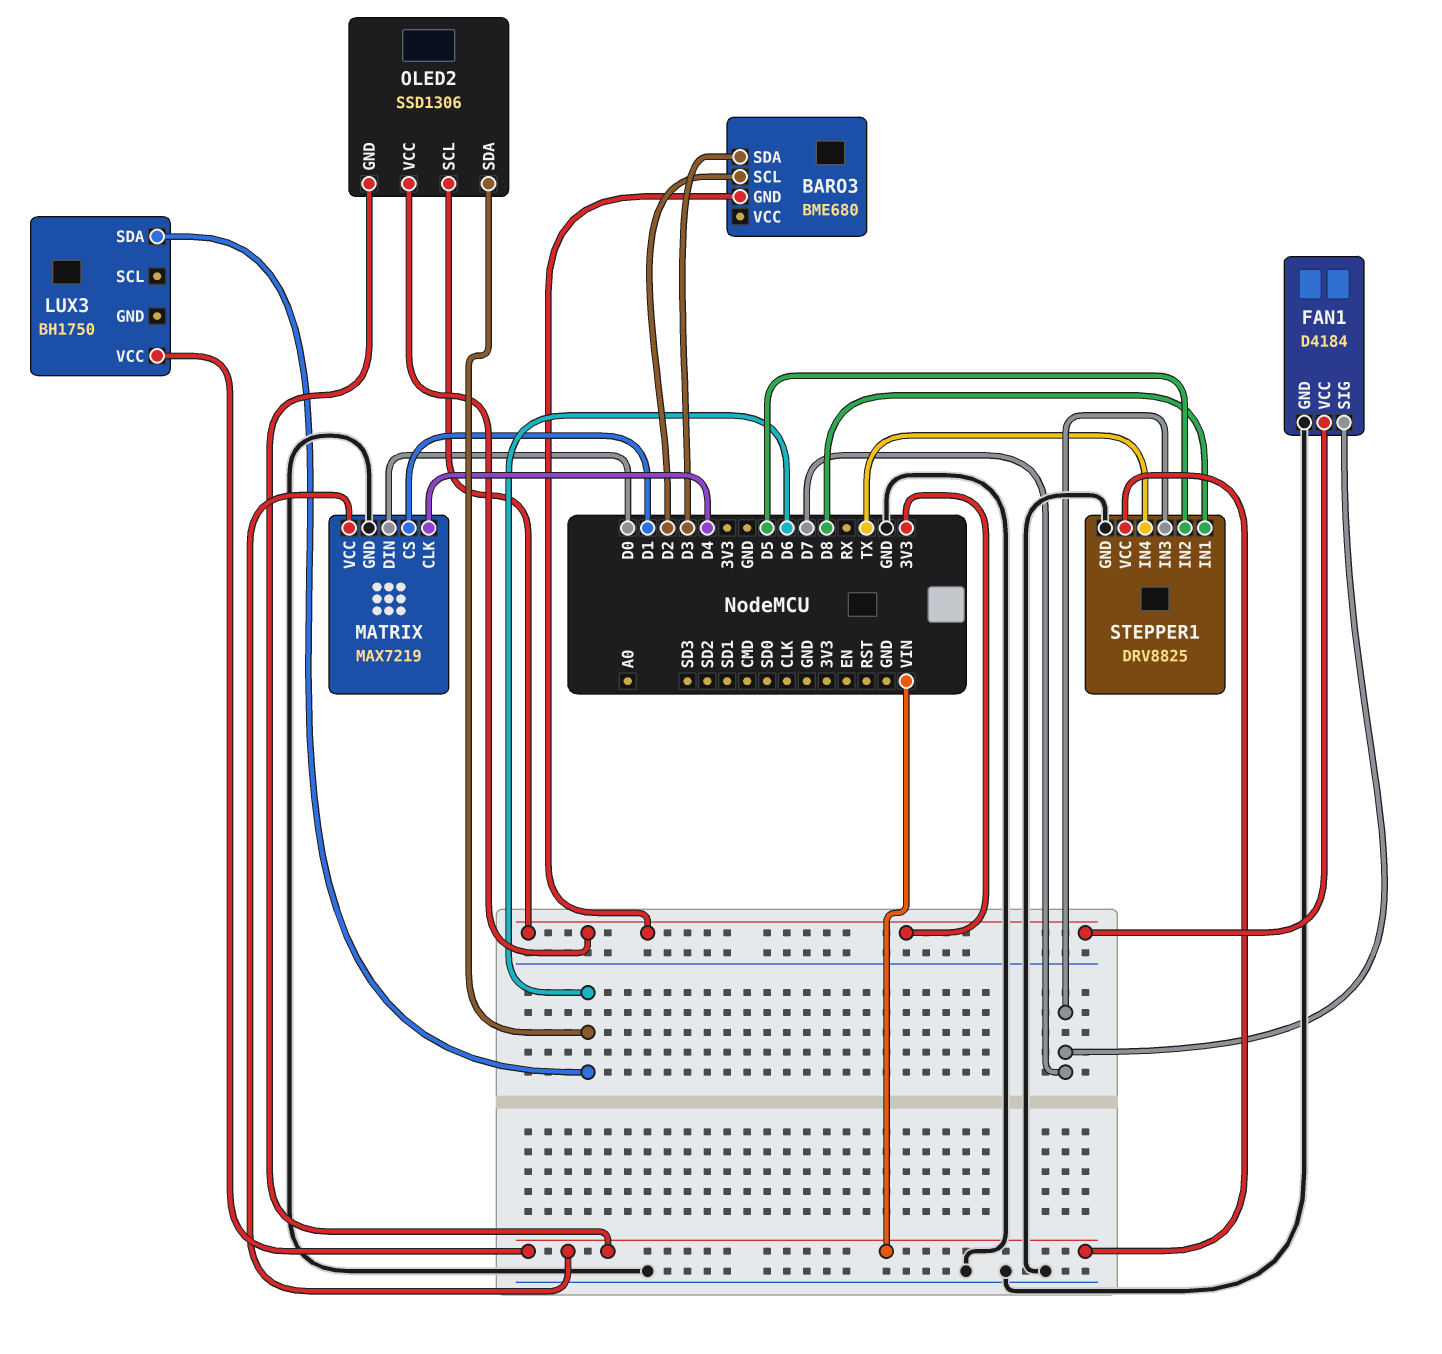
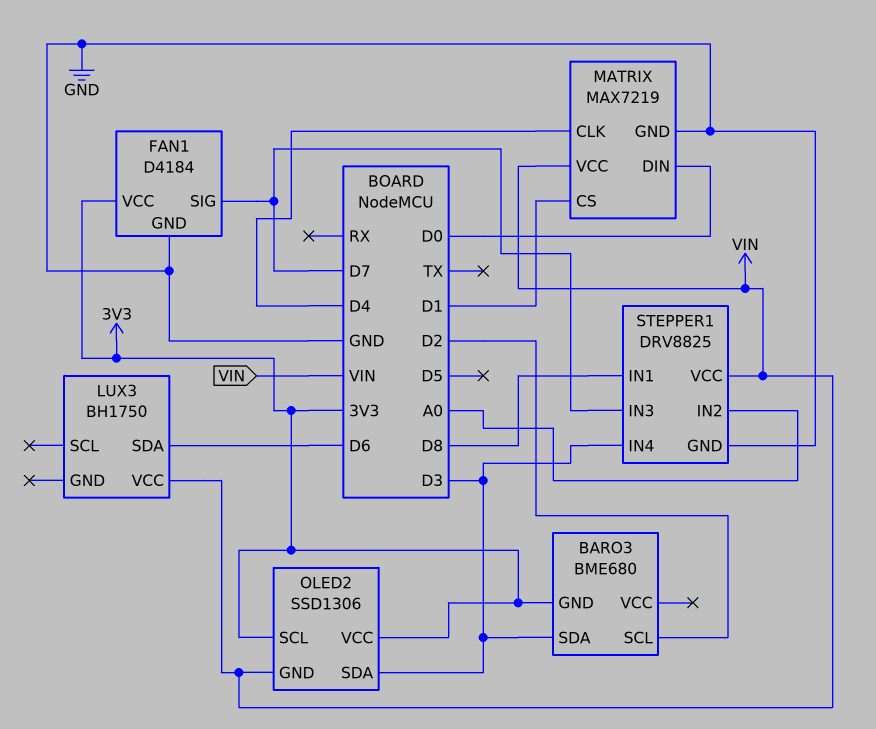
OLED2 pin SDA: D6 -> D3
STEPPER1 pin IN2: D5 -> A0
STEPPER1 pin IN4: TX -> D3

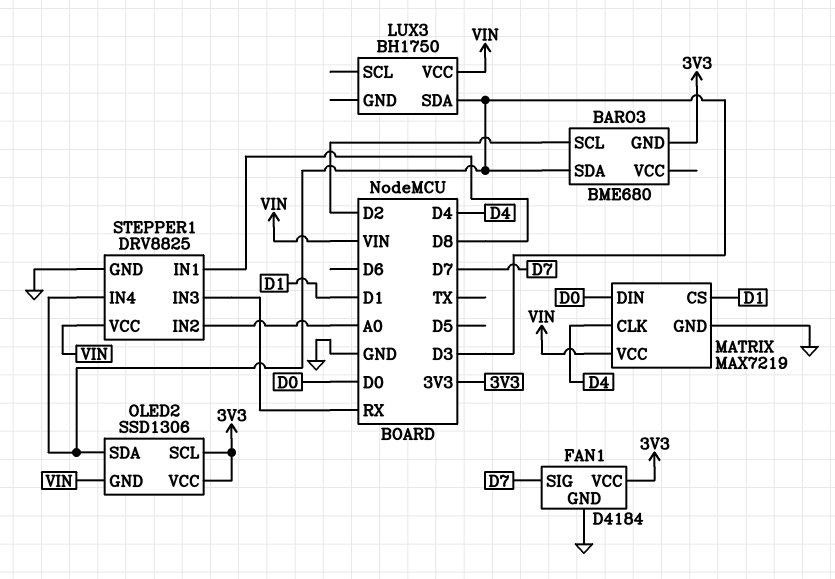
LUX3 pin SDA: D6 -> D3
STEPPER1 pin IN3: D7 -> RX

